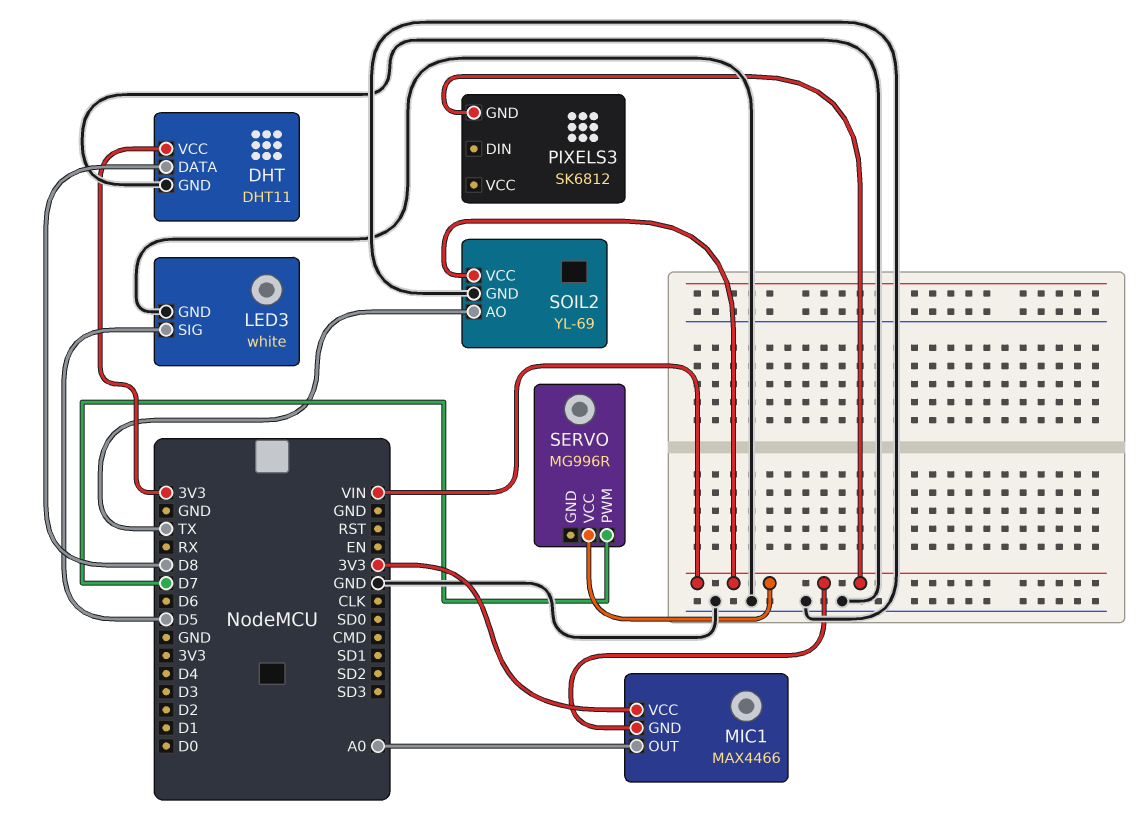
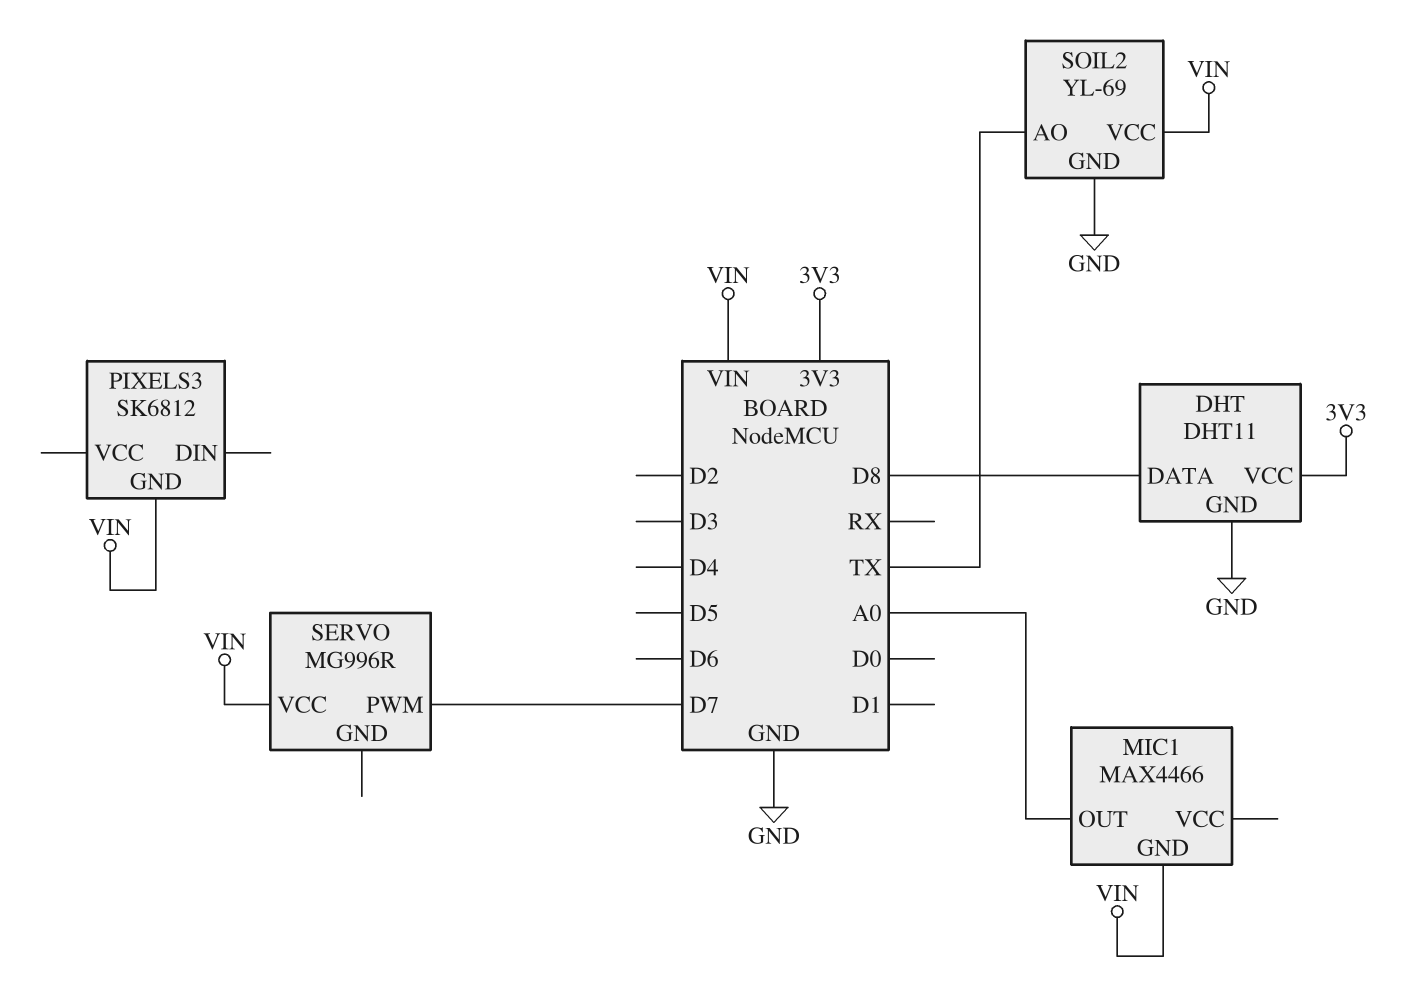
LED3: white -> none
LED3 pin GND: GND -> none
LED3 pin SIG: D5 -> none
MIC1 pin VCC: 3V3 -> none

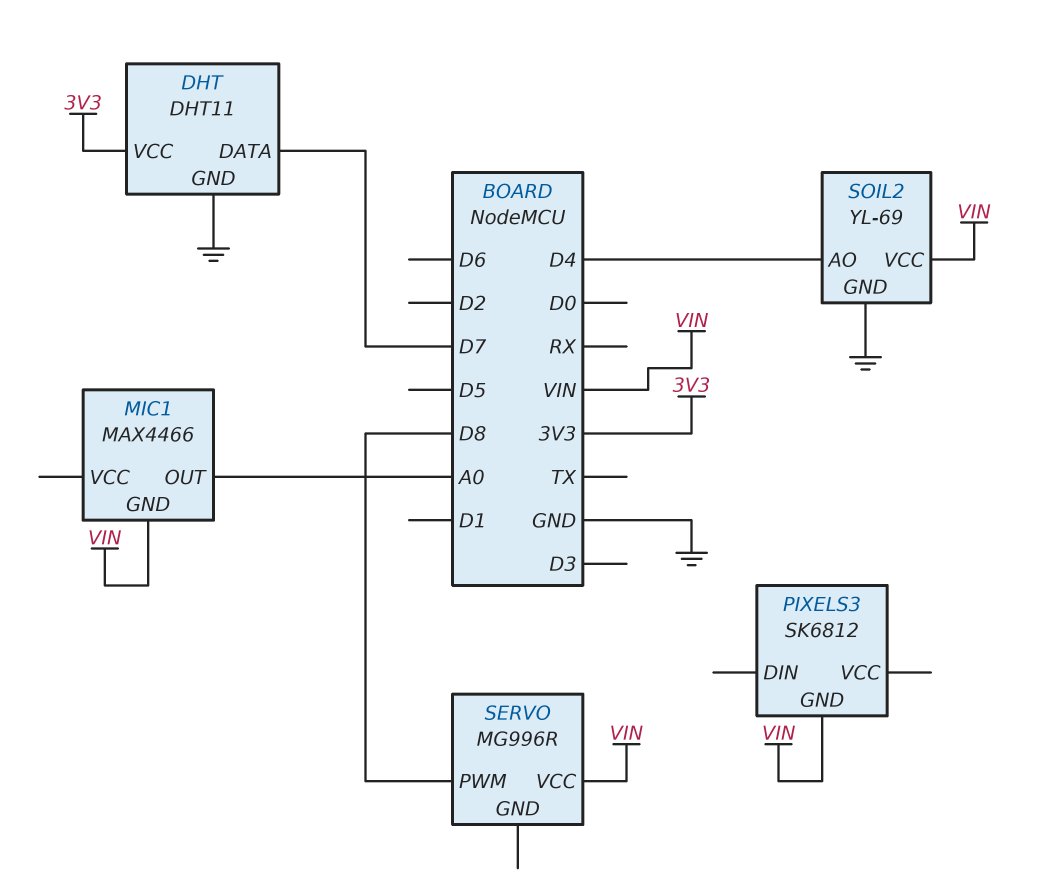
DHT pin DATA: D8 -> D7
SERVO pin PWM: D7 -> D8
SOIL2 pin AO: TX -> D4

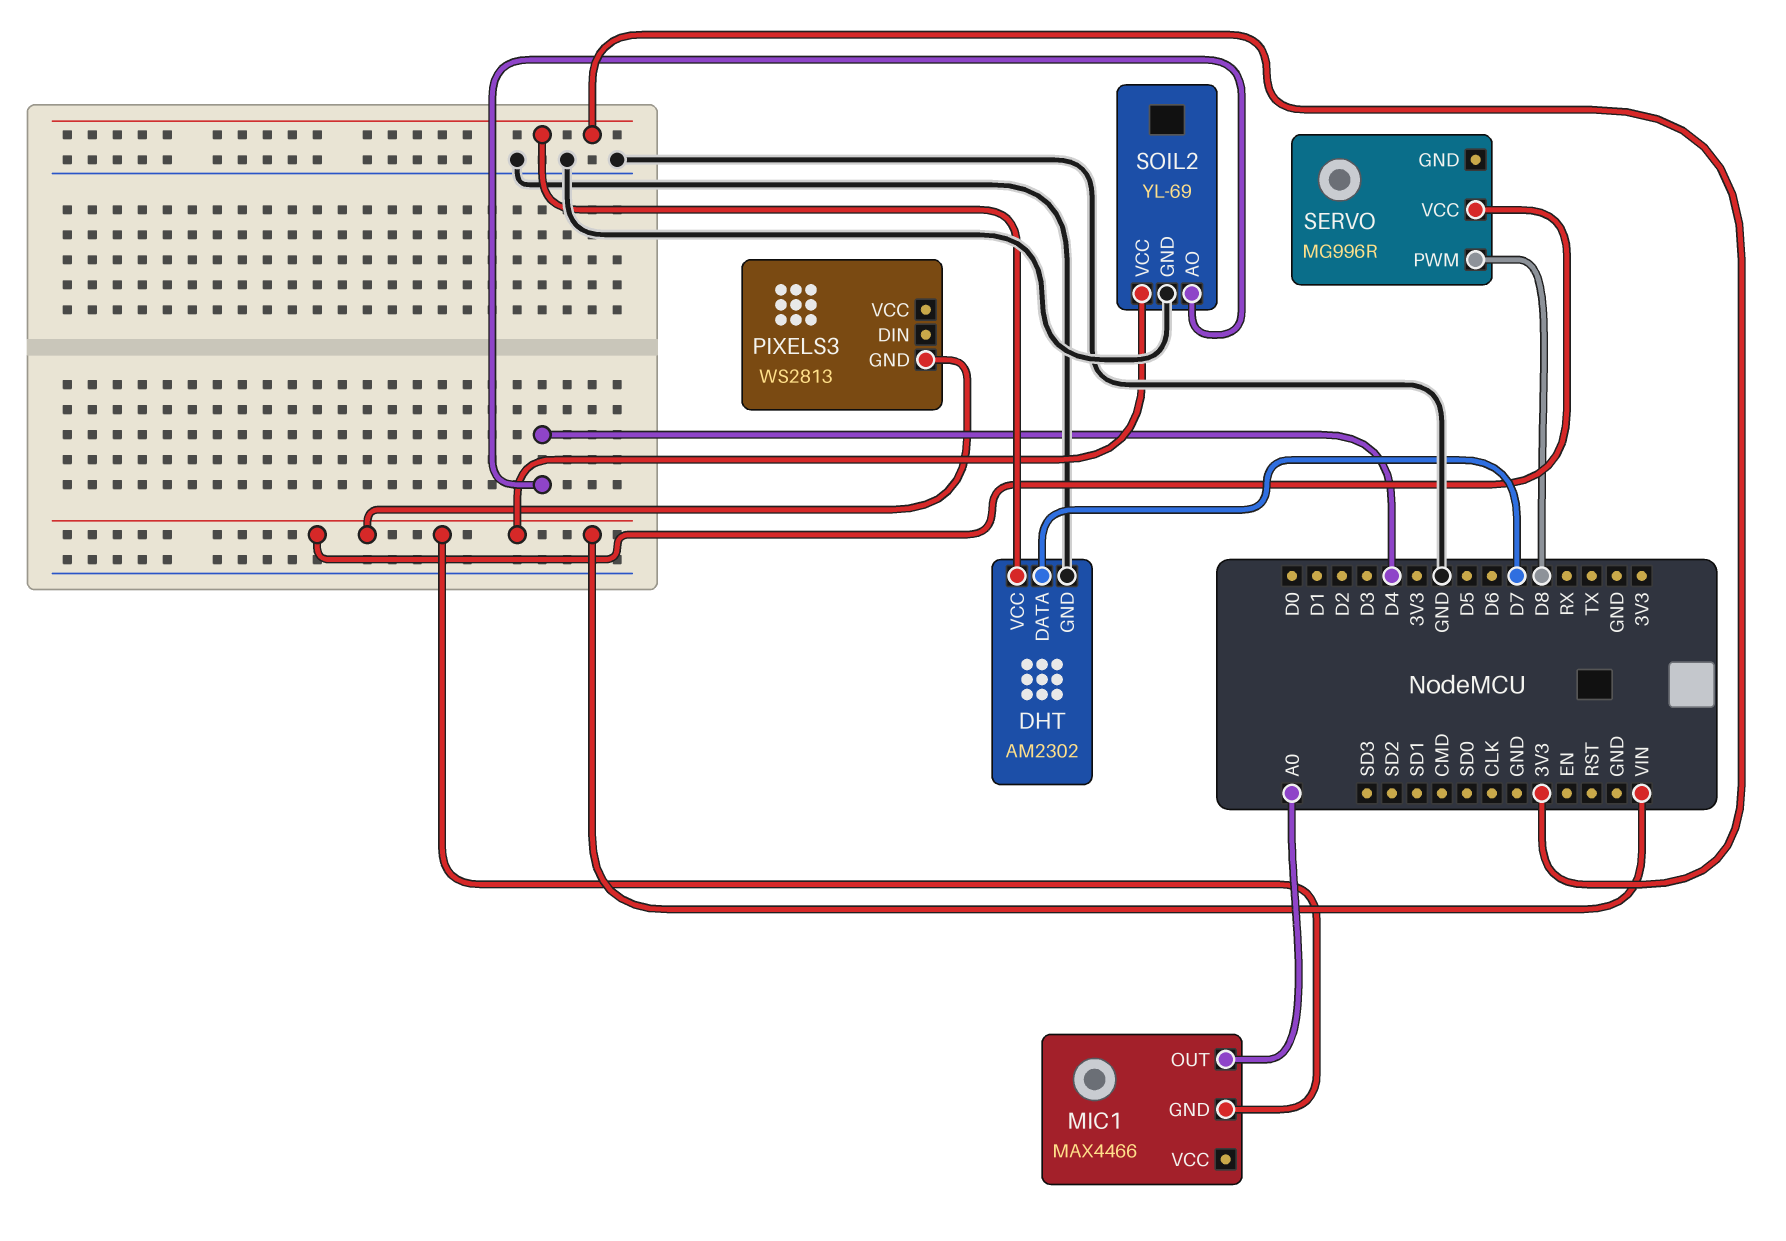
DHT: DHT11 -> AM2302
PIXELS3: SK6812 -> WS2813

